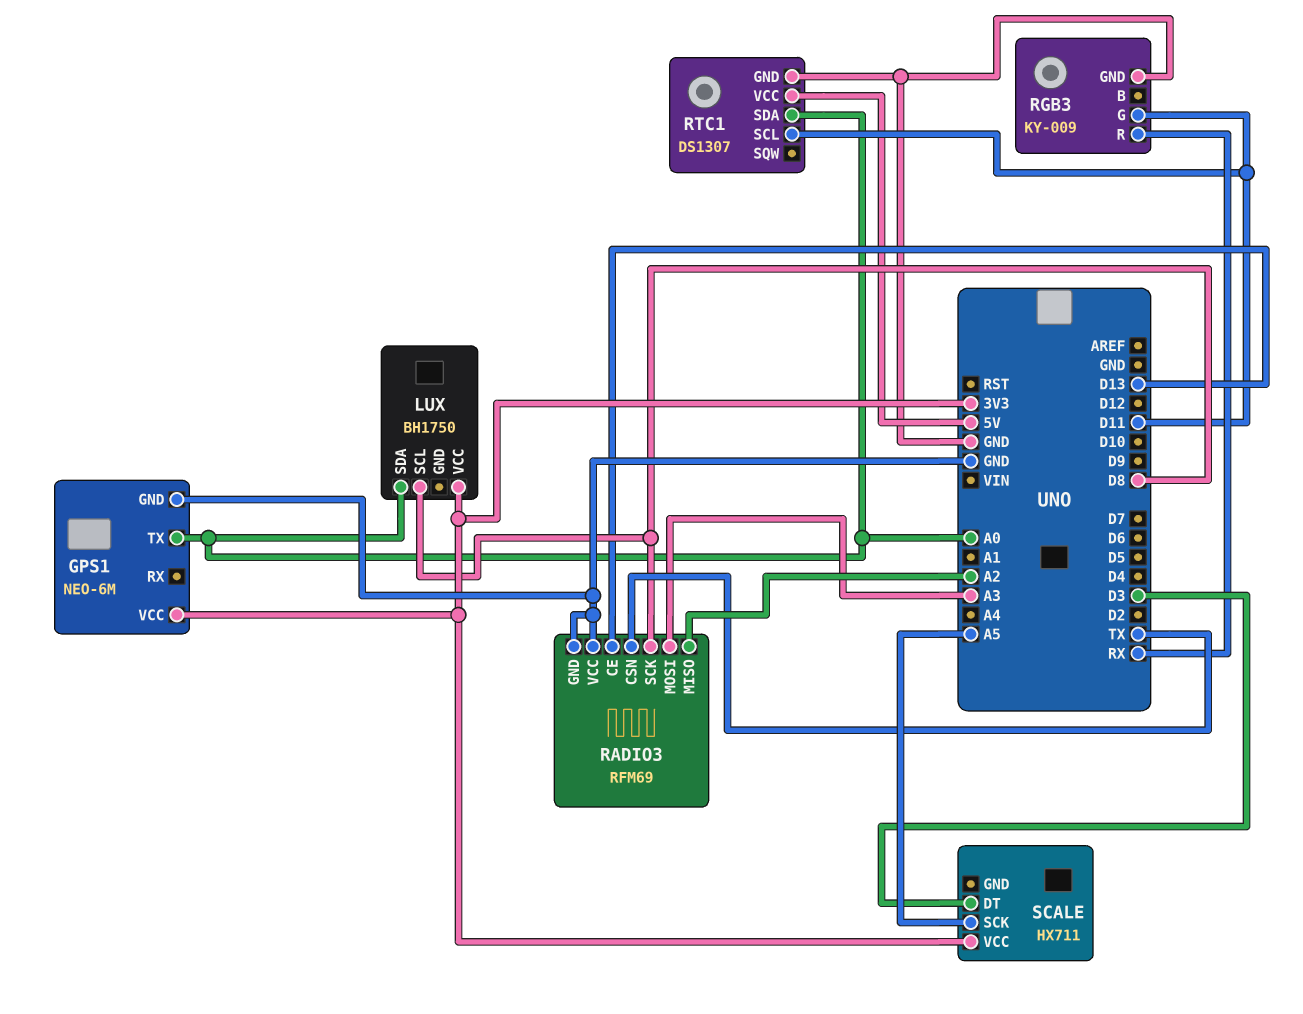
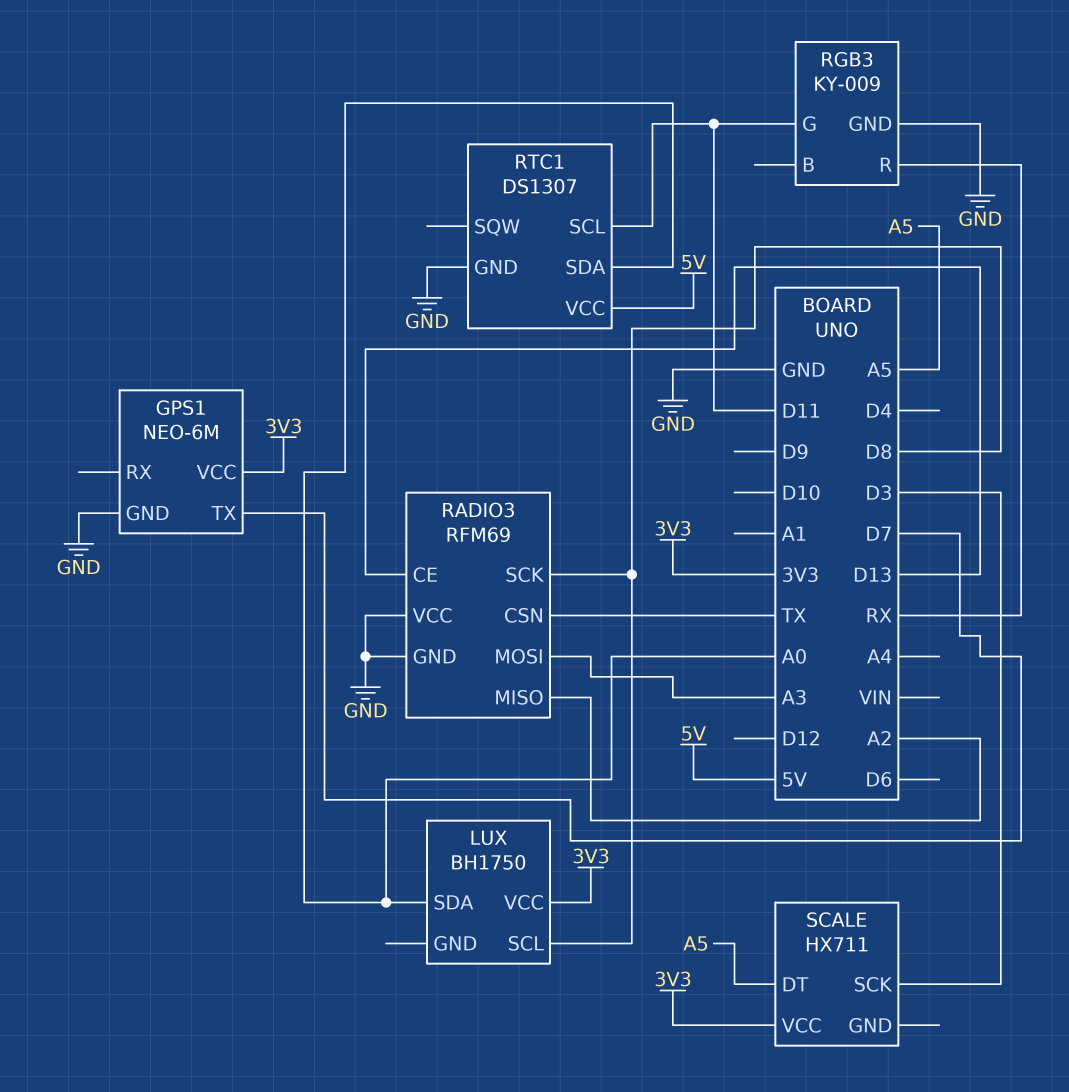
GPS1 pin TX: A0 -> D7
SCALE pin DT: D3 -> A5
SCALE pin SCK: A5 -> D3

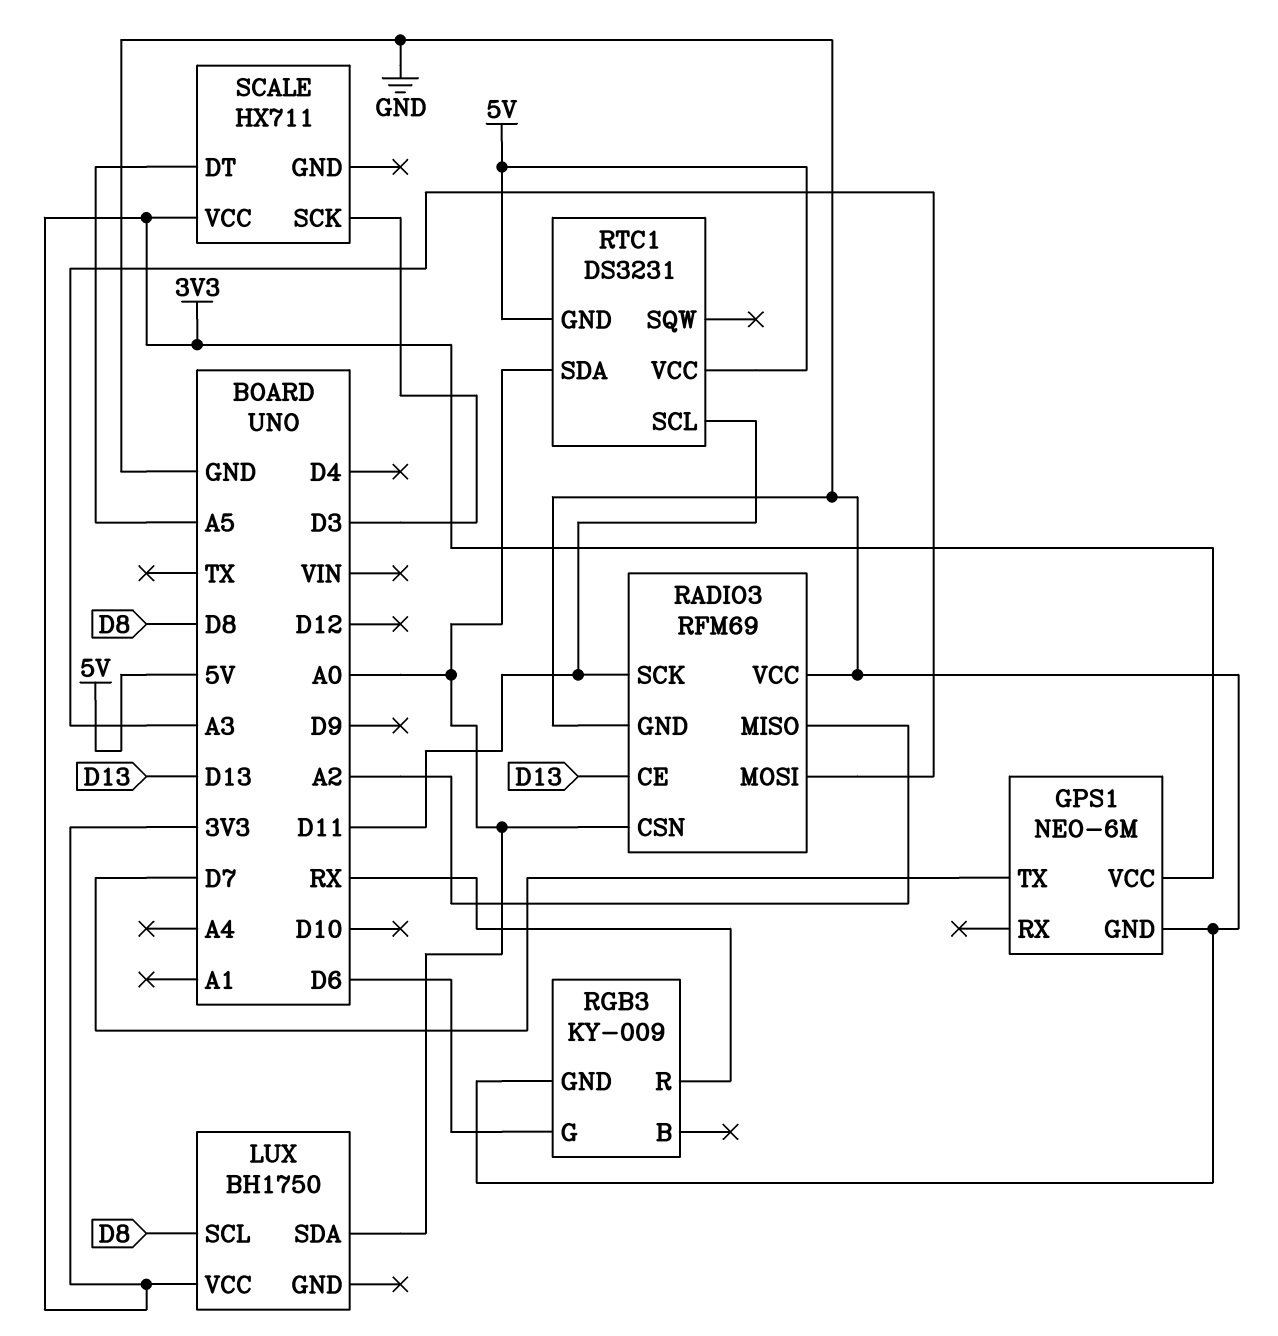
RADIO3 pin CSN: TX -> A0
RADIO3 pin SCK: D8 -> D11
RGB3 pin G: D11 -> D6
RTC1: DS1307 -> DS3231
RTC1 pin GND: GND -> 5V

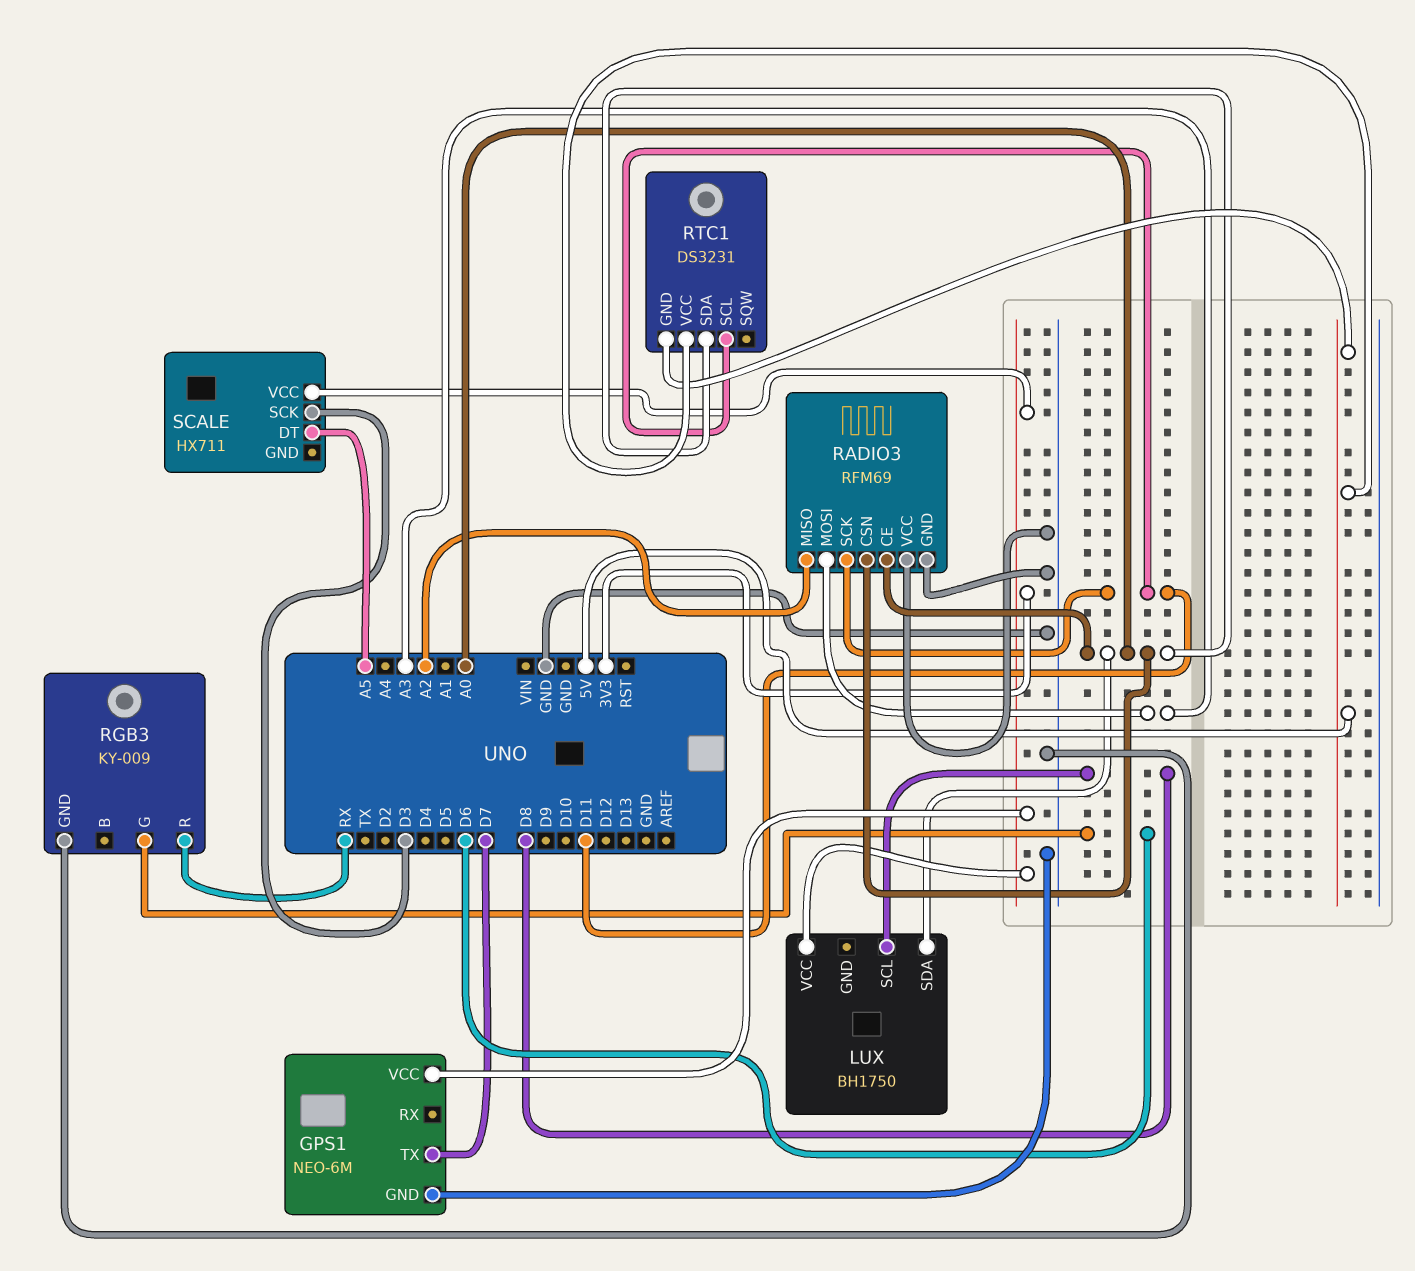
RADIO3 pin CE: D13 -> A0

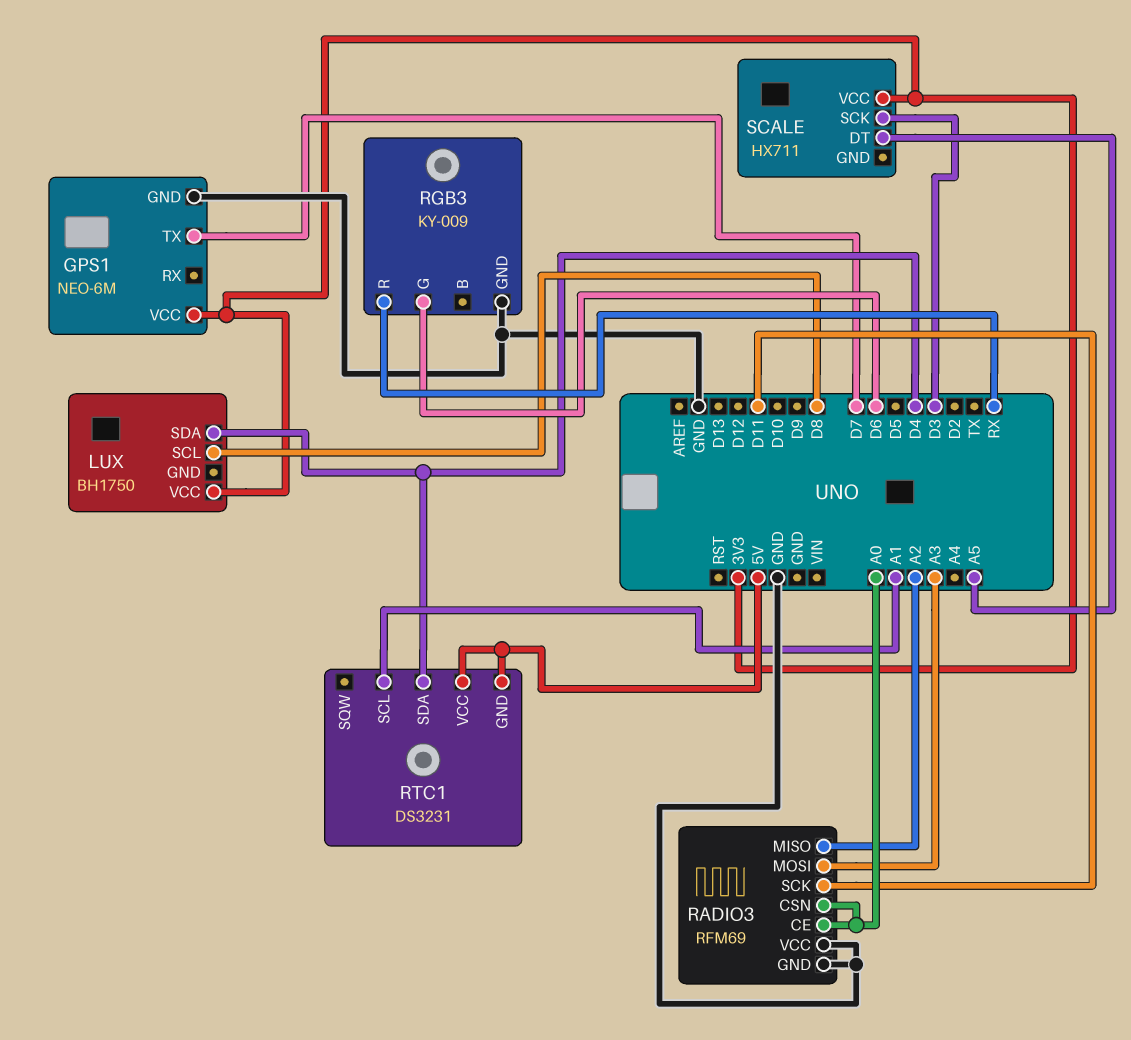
LUX pin SDA: A0 -> D4
RTC1 pin SCL: D11 -> A1
RTC1 pin SDA: A0 -> D4

